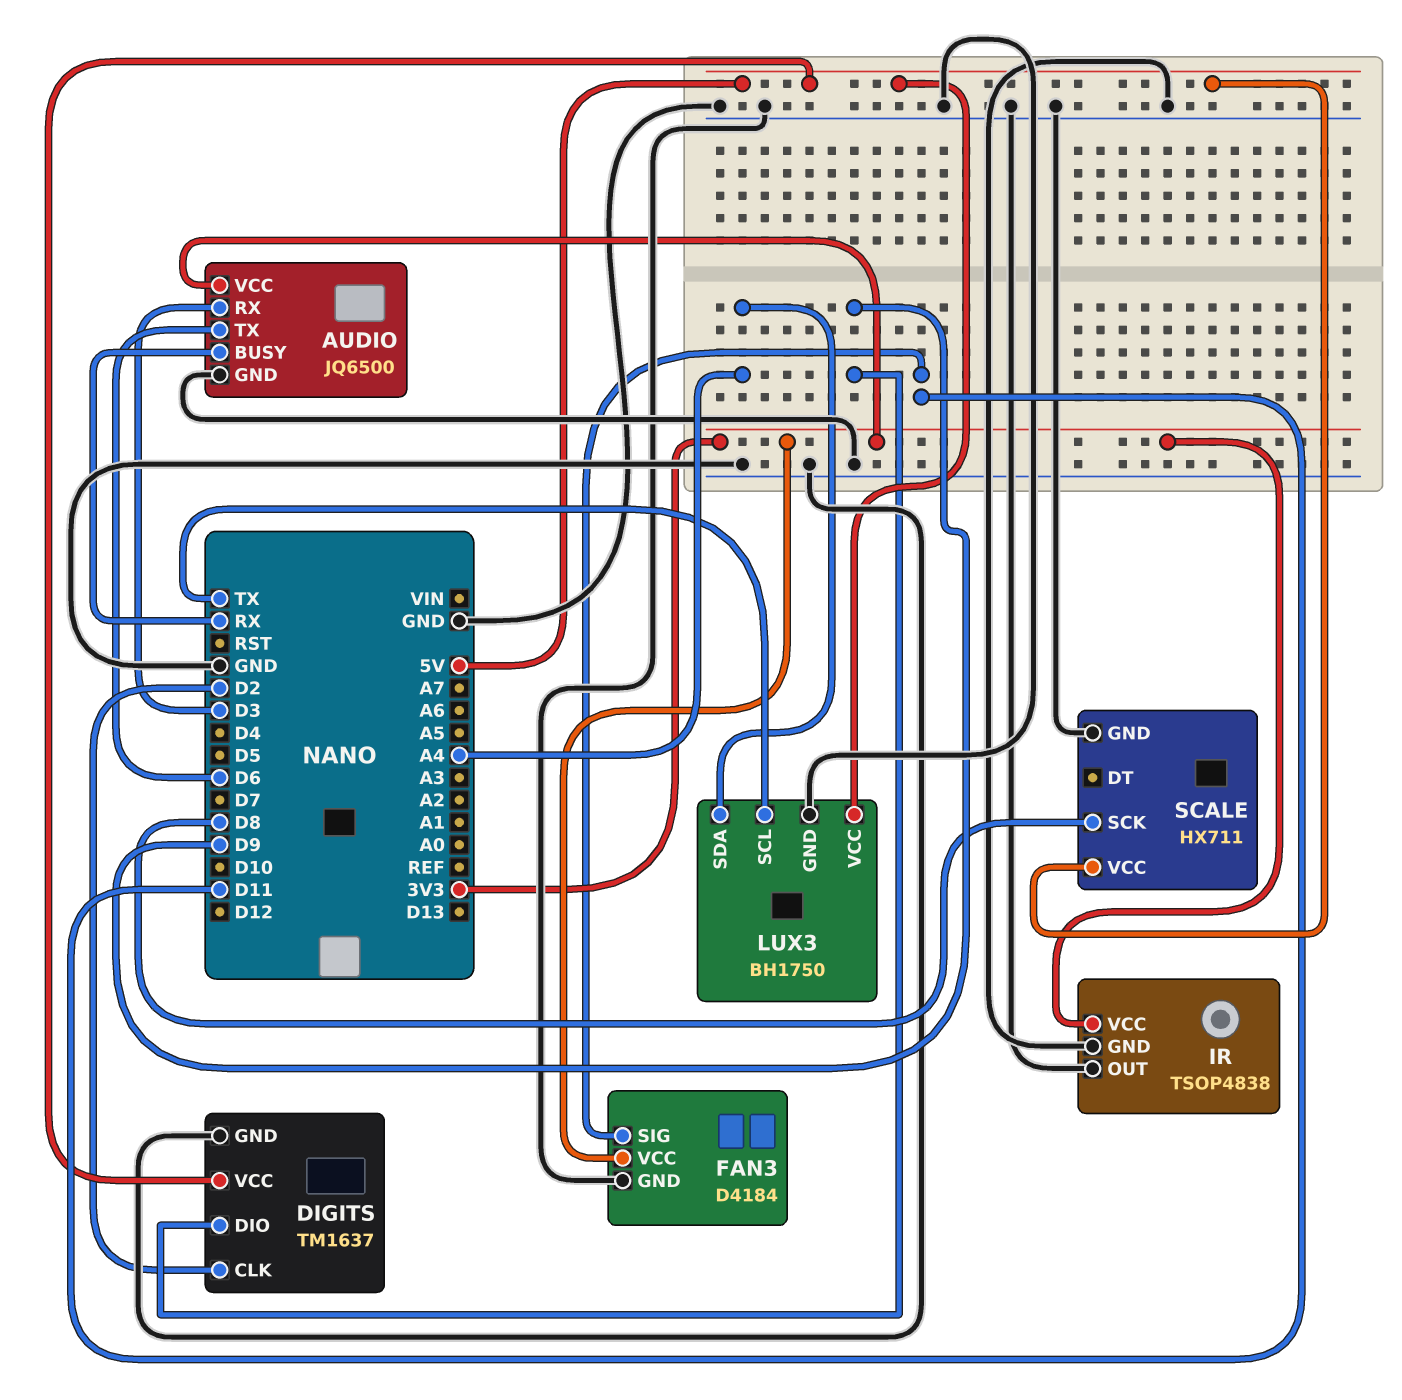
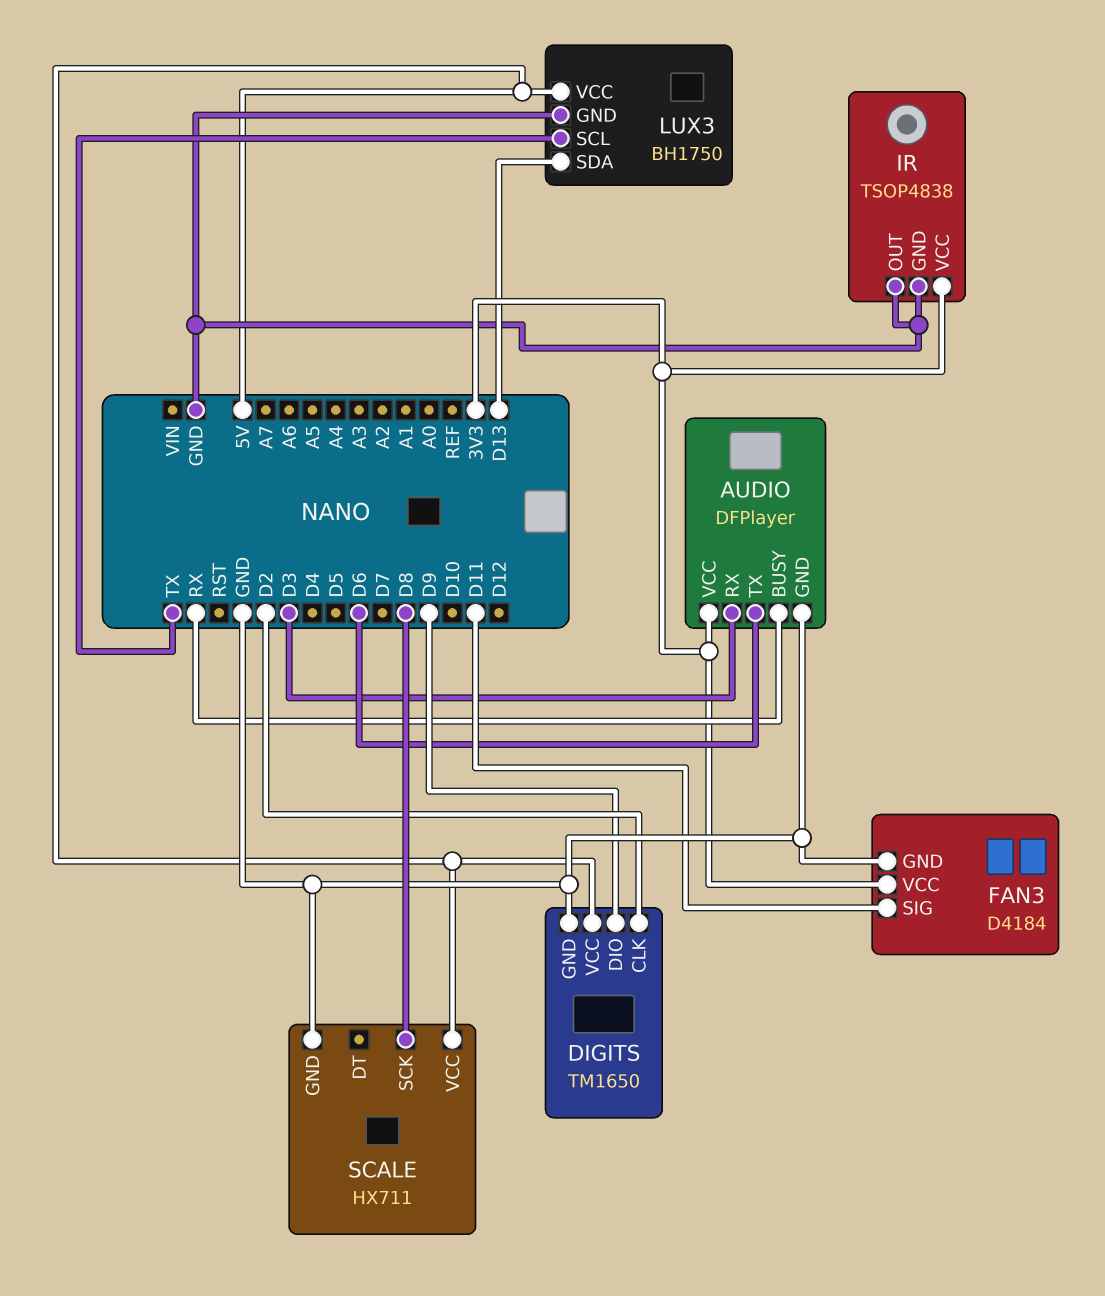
AUDIO: JQ6500 -> DFPlayer
DIGITS: TM1637 -> TM1650
LUX3 pin SDA: A4 -> D13

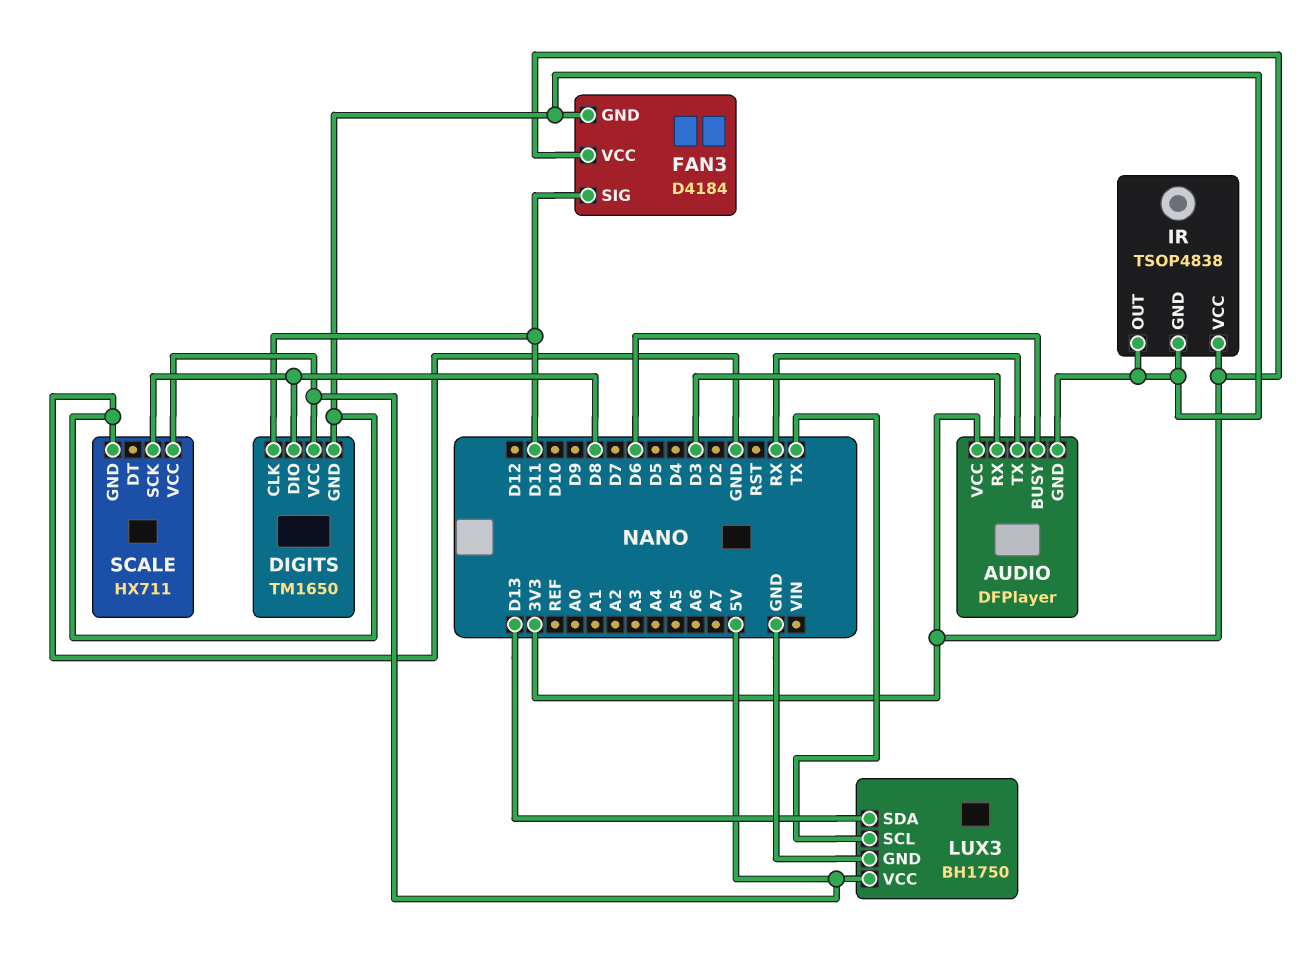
AUDIO pin BUSY: RX -> D6
AUDIO pin TX: D6 -> RX
DIGITS pin CLK: D2 -> D11
DIGITS pin DIO: D9 -> D8

